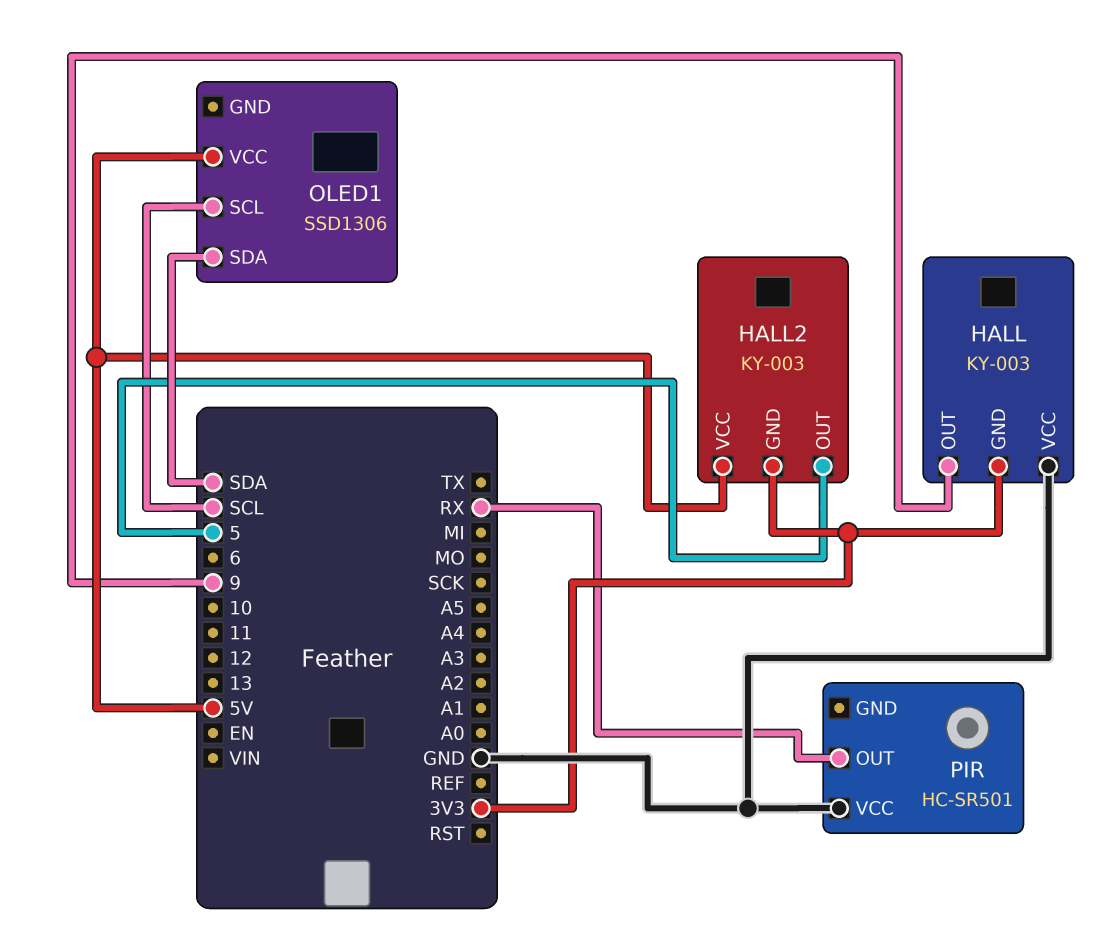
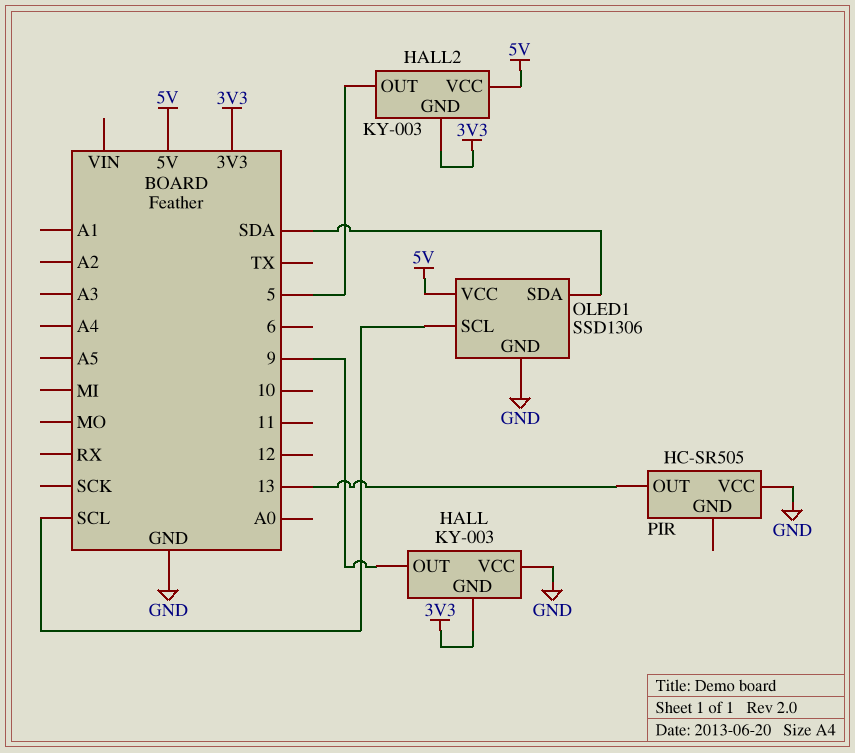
OLED1 pin GND: none -> GND
PIR: HC-SR501 -> HC-SR505
PIR pin OUT: RX -> 13

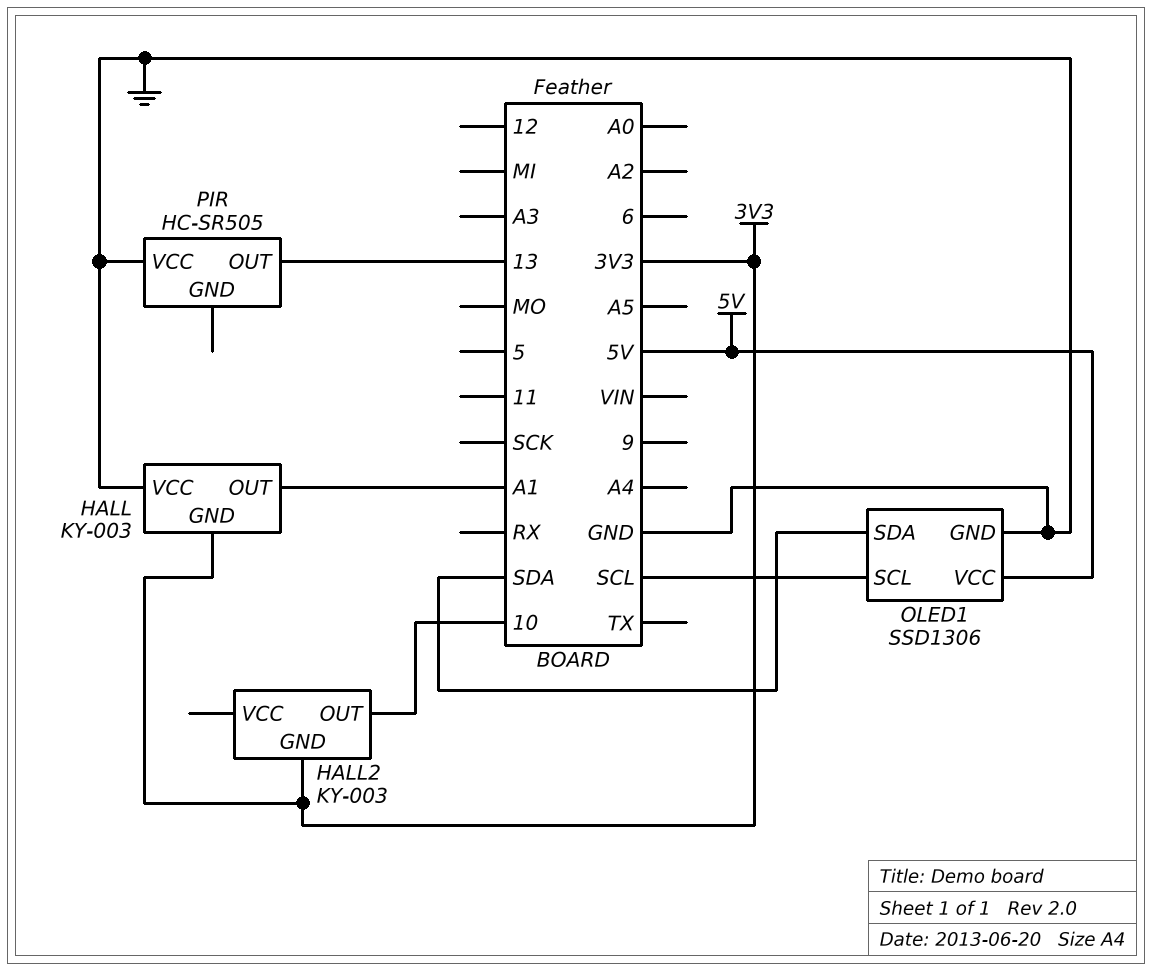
HALL pin OUT: 9 -> A1
HALL2 pin OUT: 5 -> 10
HALL2 pin VCC: 5V -> none

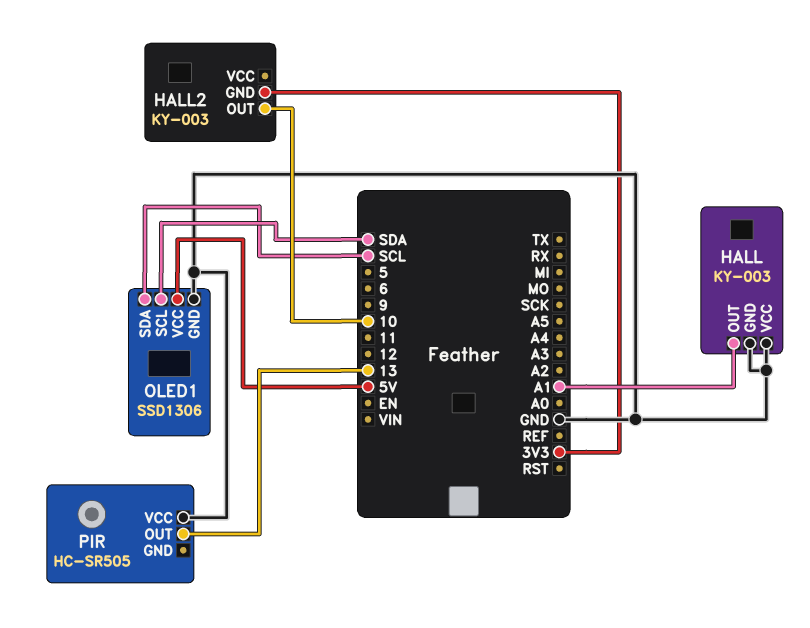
HALL pin GND: 3V3 -> GND
OLED1 pin SCL: SCL -> SDA
OLED1 pin SDA: SDA -> SCL

